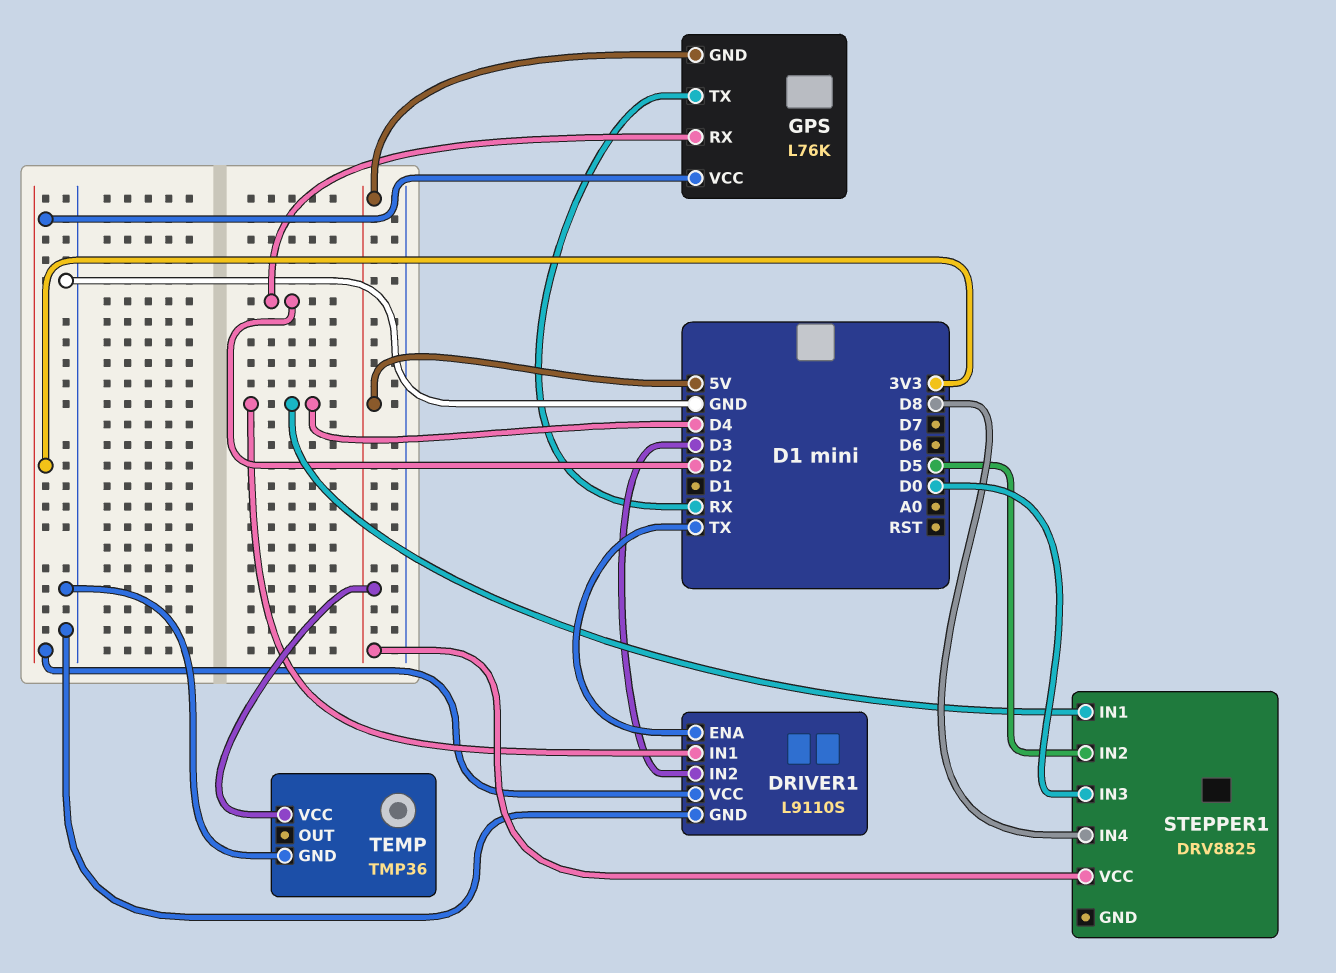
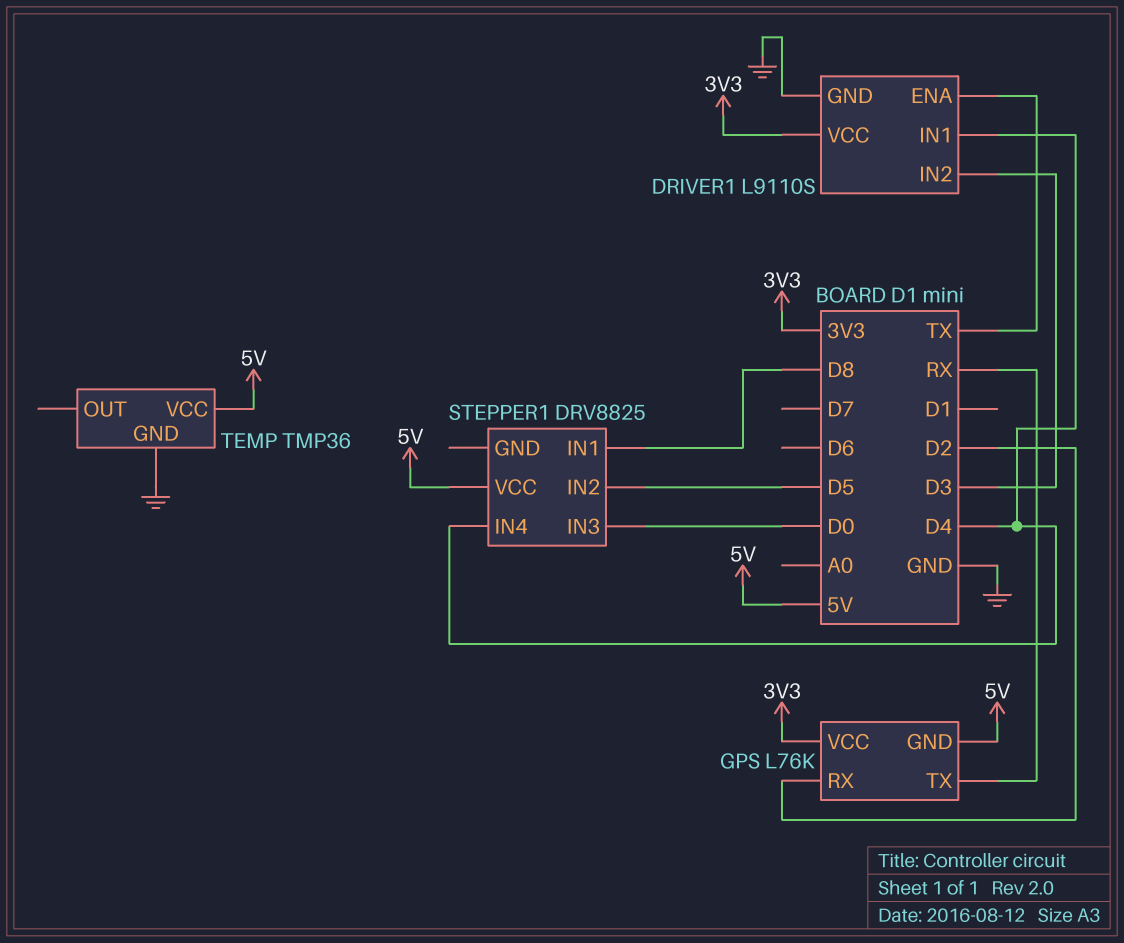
STEPPER1 pin IN1: D4 -> D8
STEPPER1 pin IN4: D8 -> D4

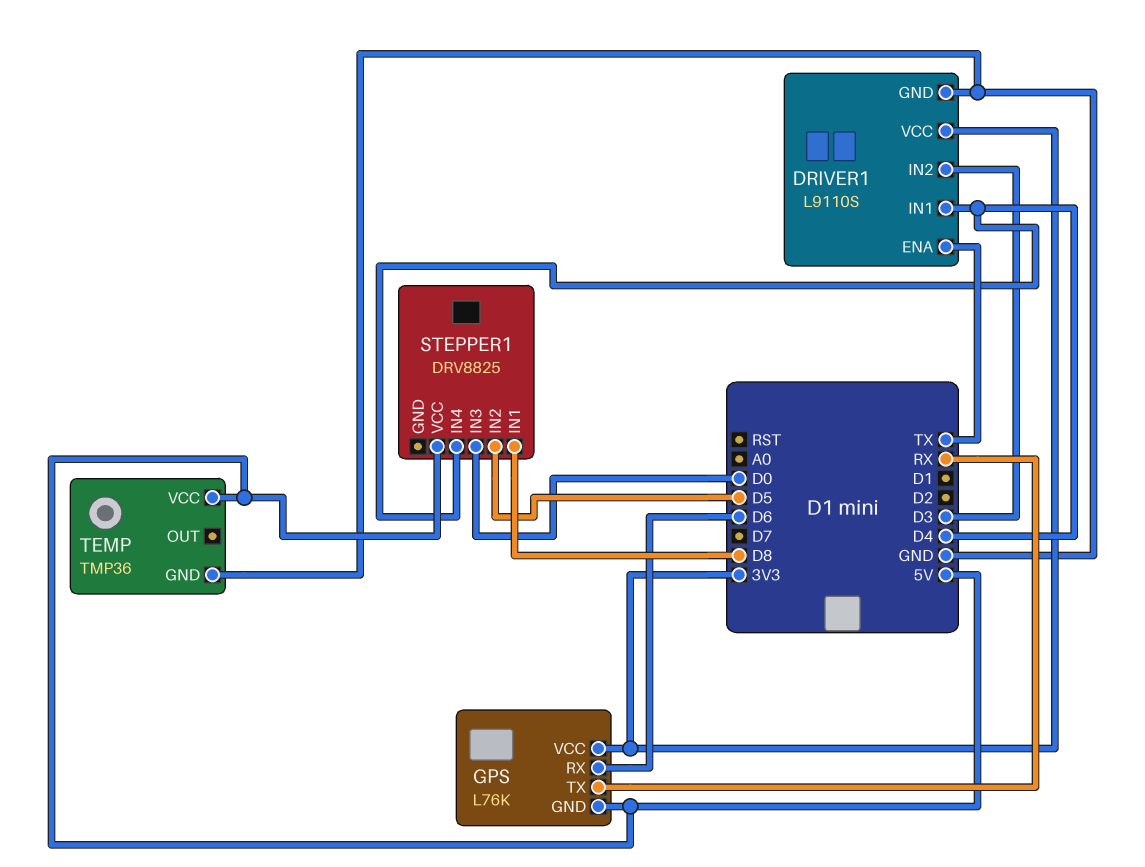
GPS pin RX: D2 -> D6

